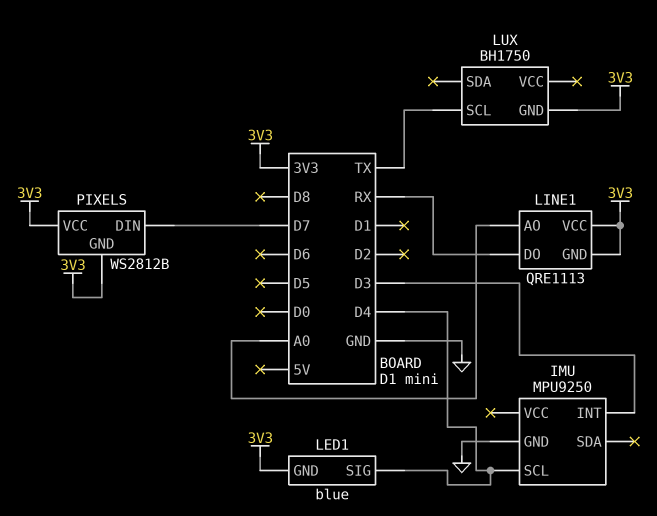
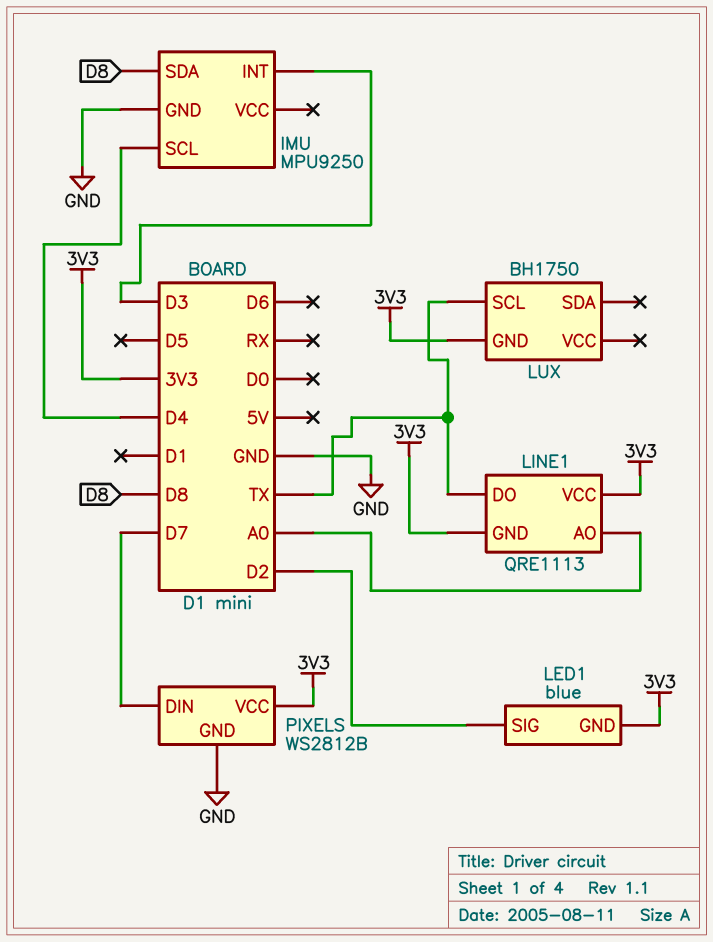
IMU pin SDA: none -> D8
LED1 pin SIG: D4 -> D2
LINE1 pin DO: RX -> TX
PIXELS pin GND: 3V3 -> GND

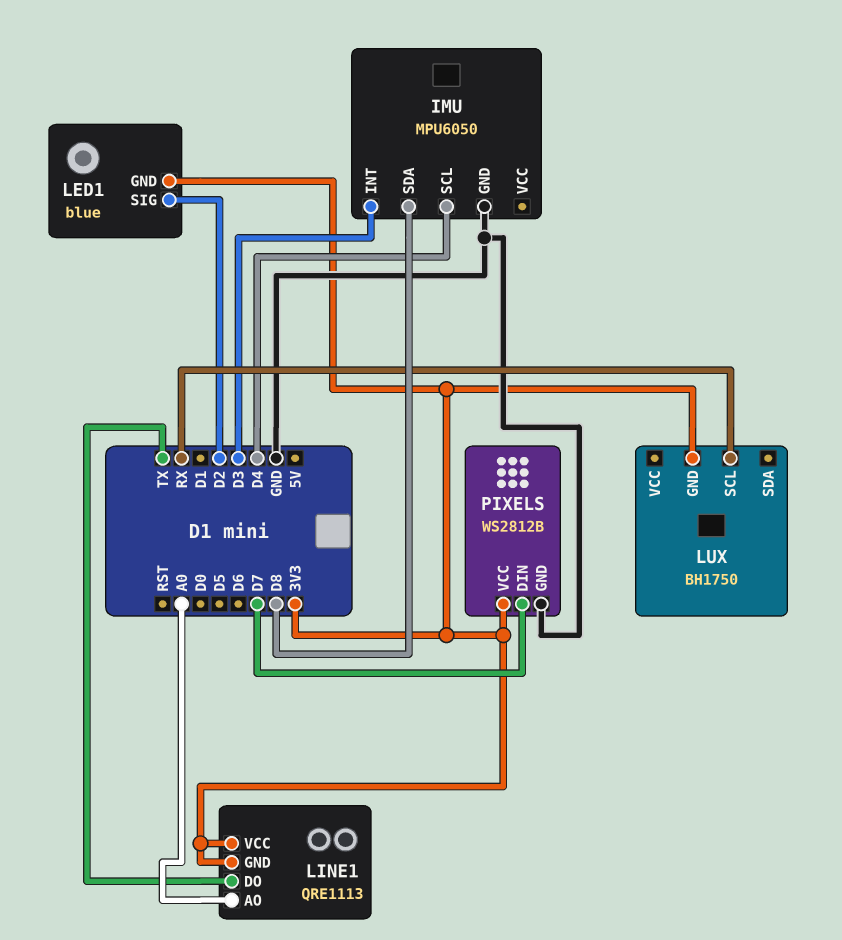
IMU: MPU9250 -> MPU6050
LUX pin SCL: TX -> RX

